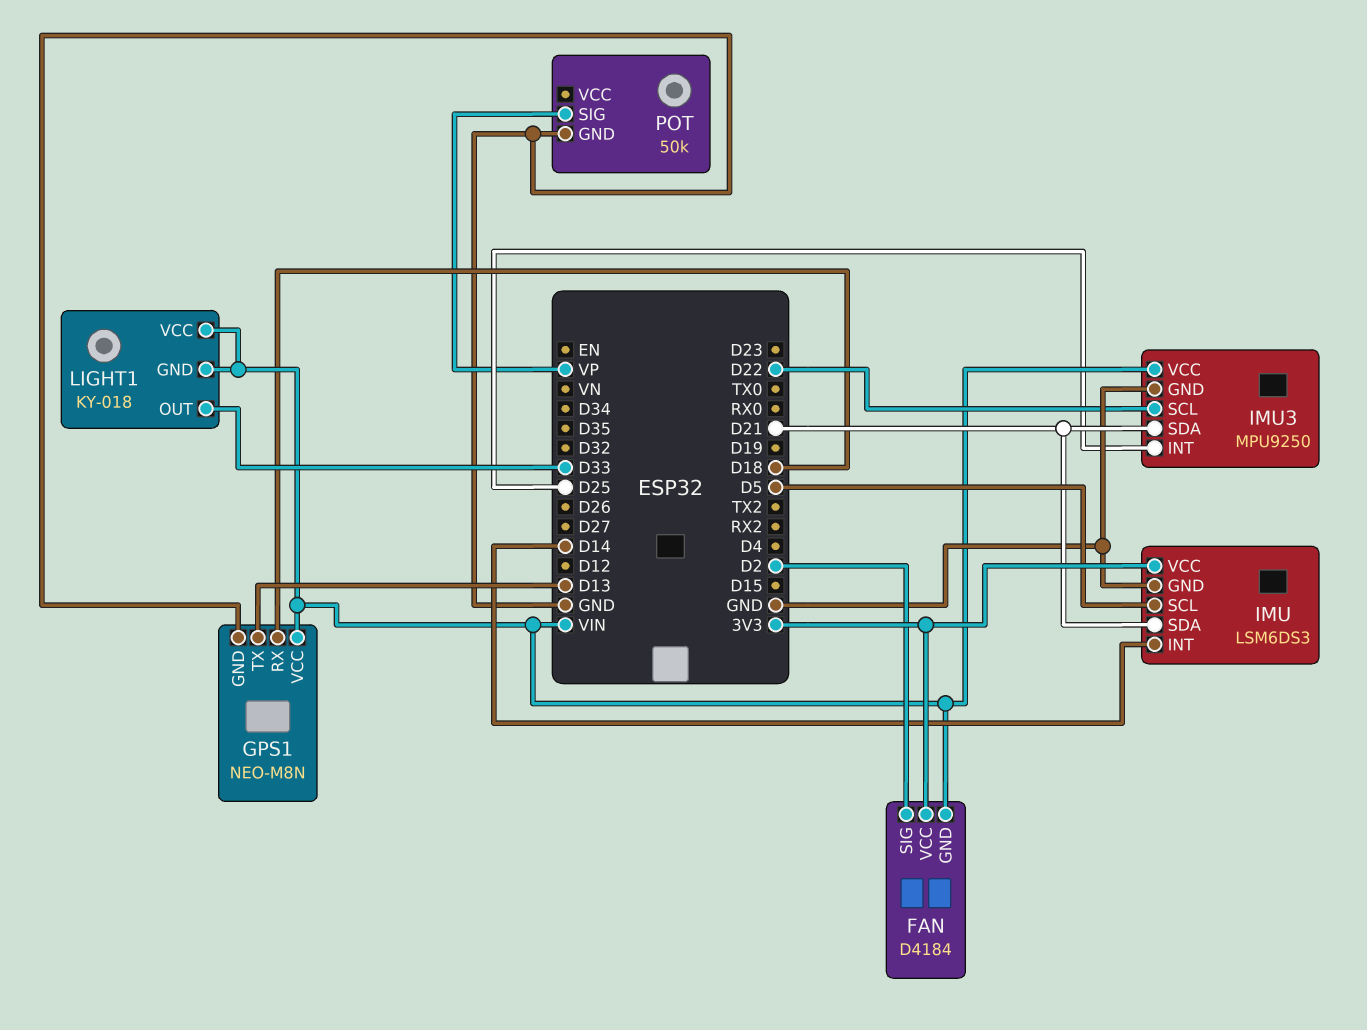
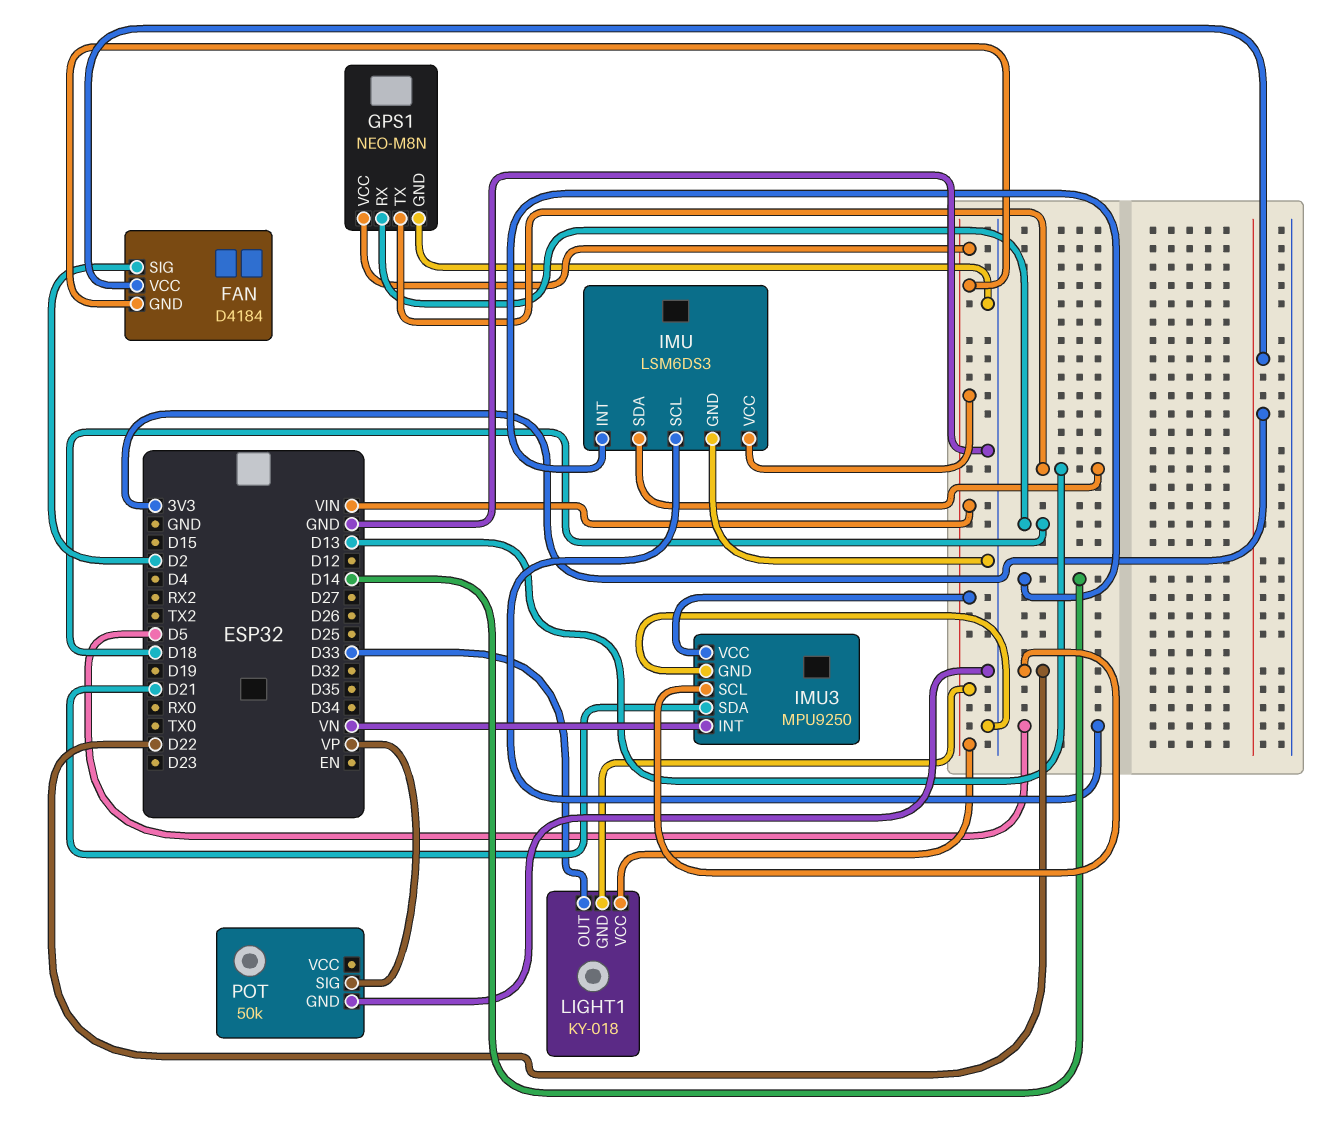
IMU pin SDA: D21 -> D13
IMU pin VCC: 3V3 -> VIN
IMU3 pin INT: D25 -> VN

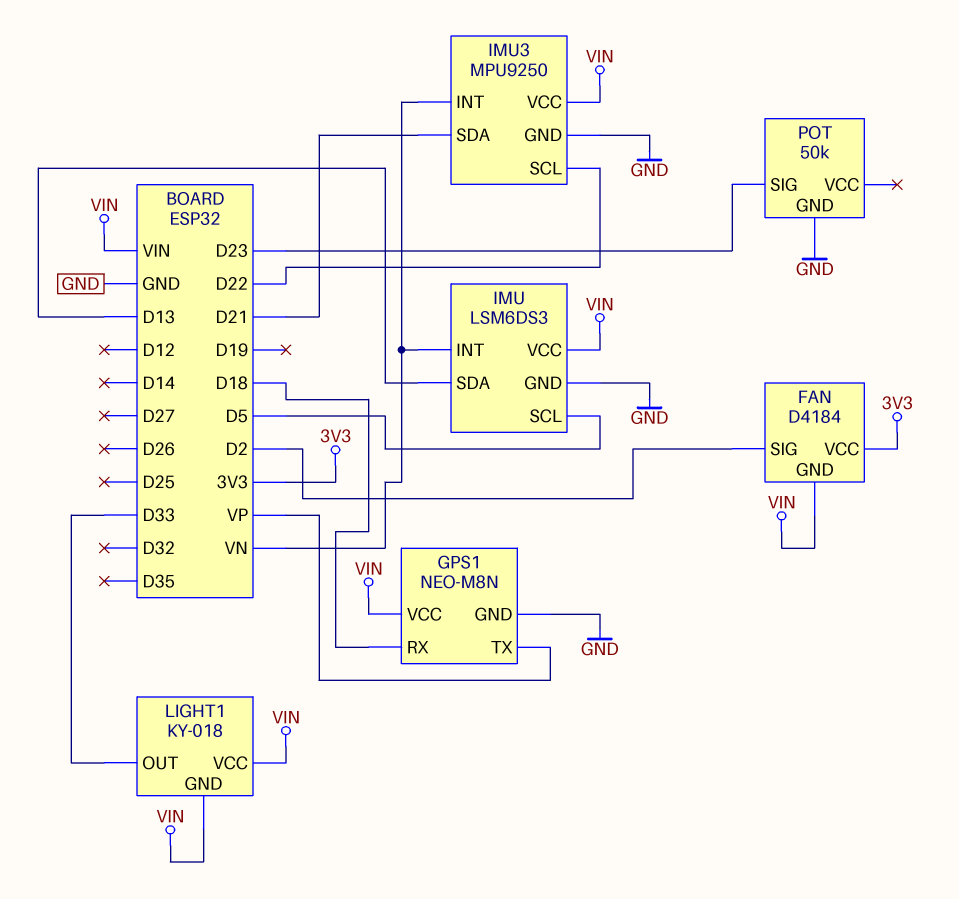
GPS1 pin TX: D13 -> VP
IMU pin INT: D14 -> VN
POT pin SIG: VP -> D23

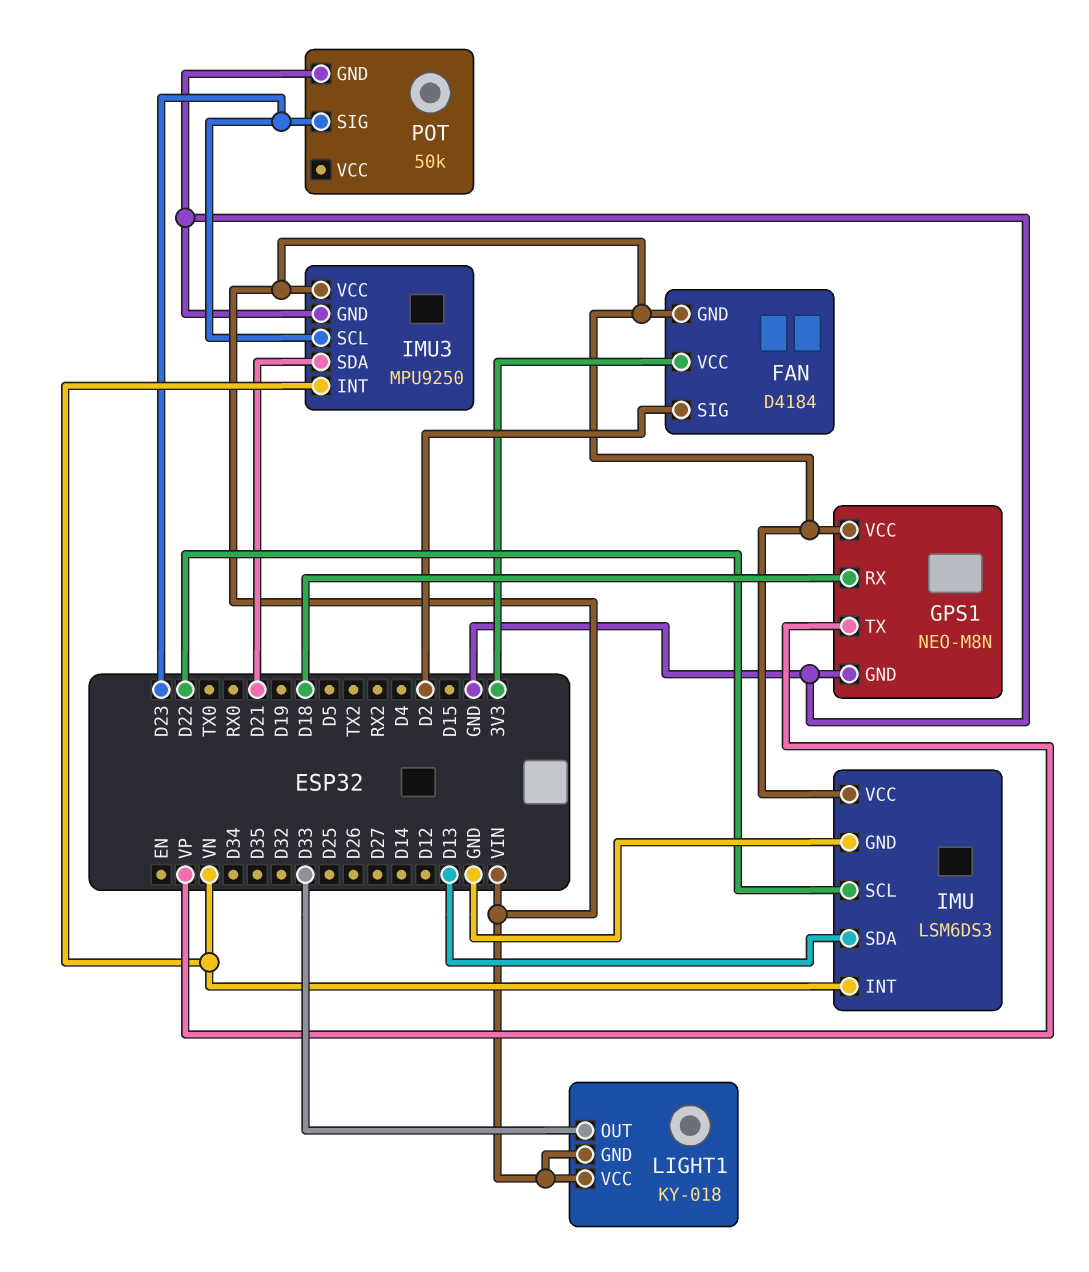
IMU pin SCL: D5 -> D22
IMU3 pin SCL: D22 -> D23

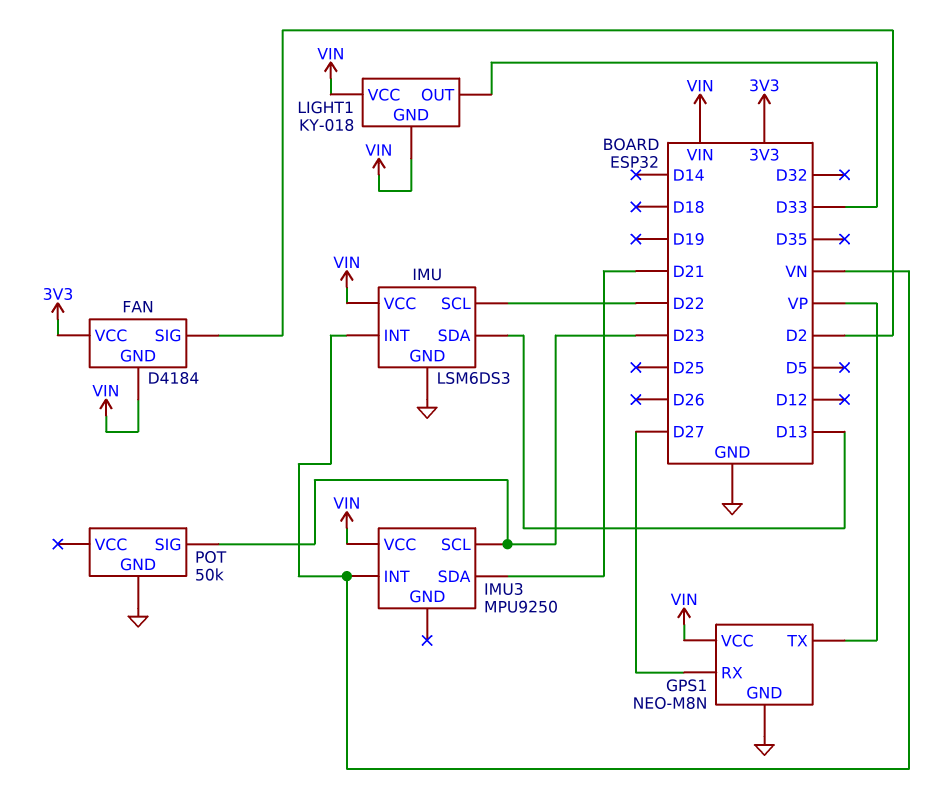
GPS1 pin RX: D18 -> D27
IMU3 pin GND: GND -> none

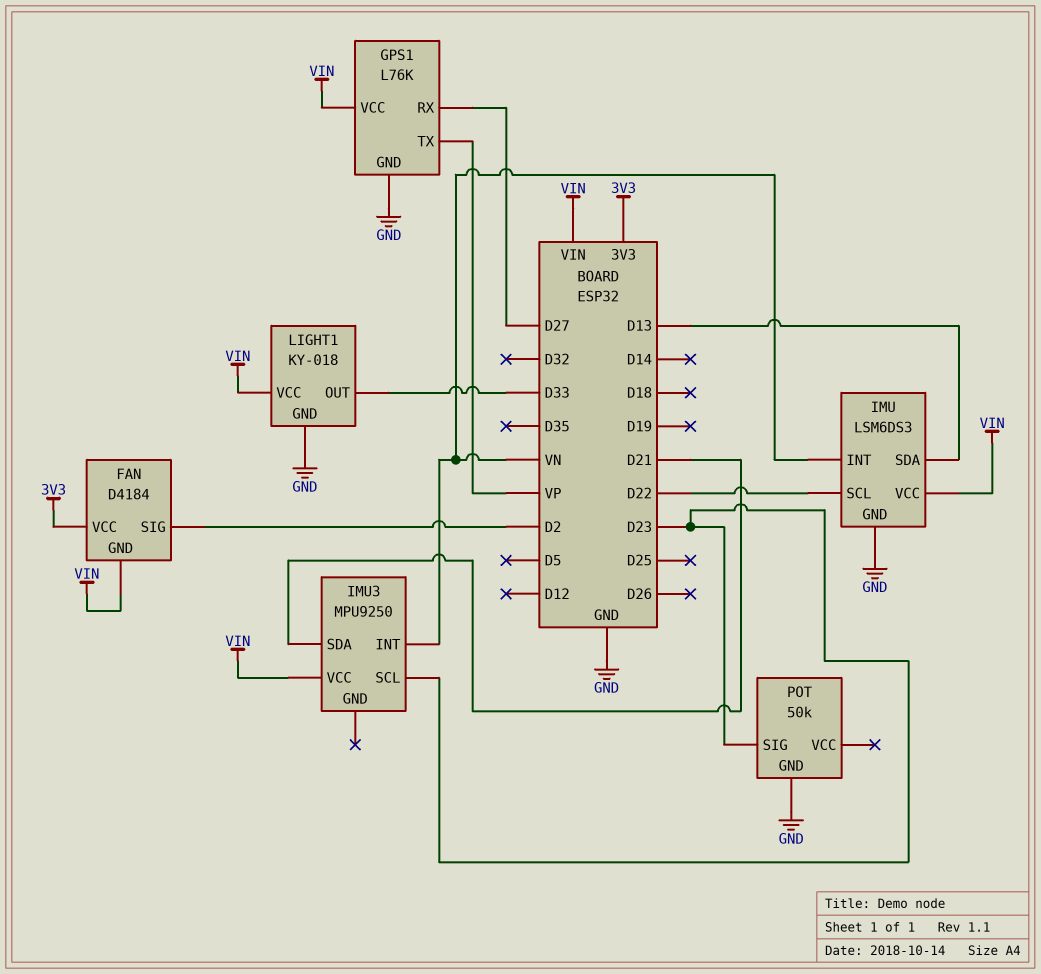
GPS1: NEO-M8N -> L76K
LIGHT1 pin GND: VIN -> GND

